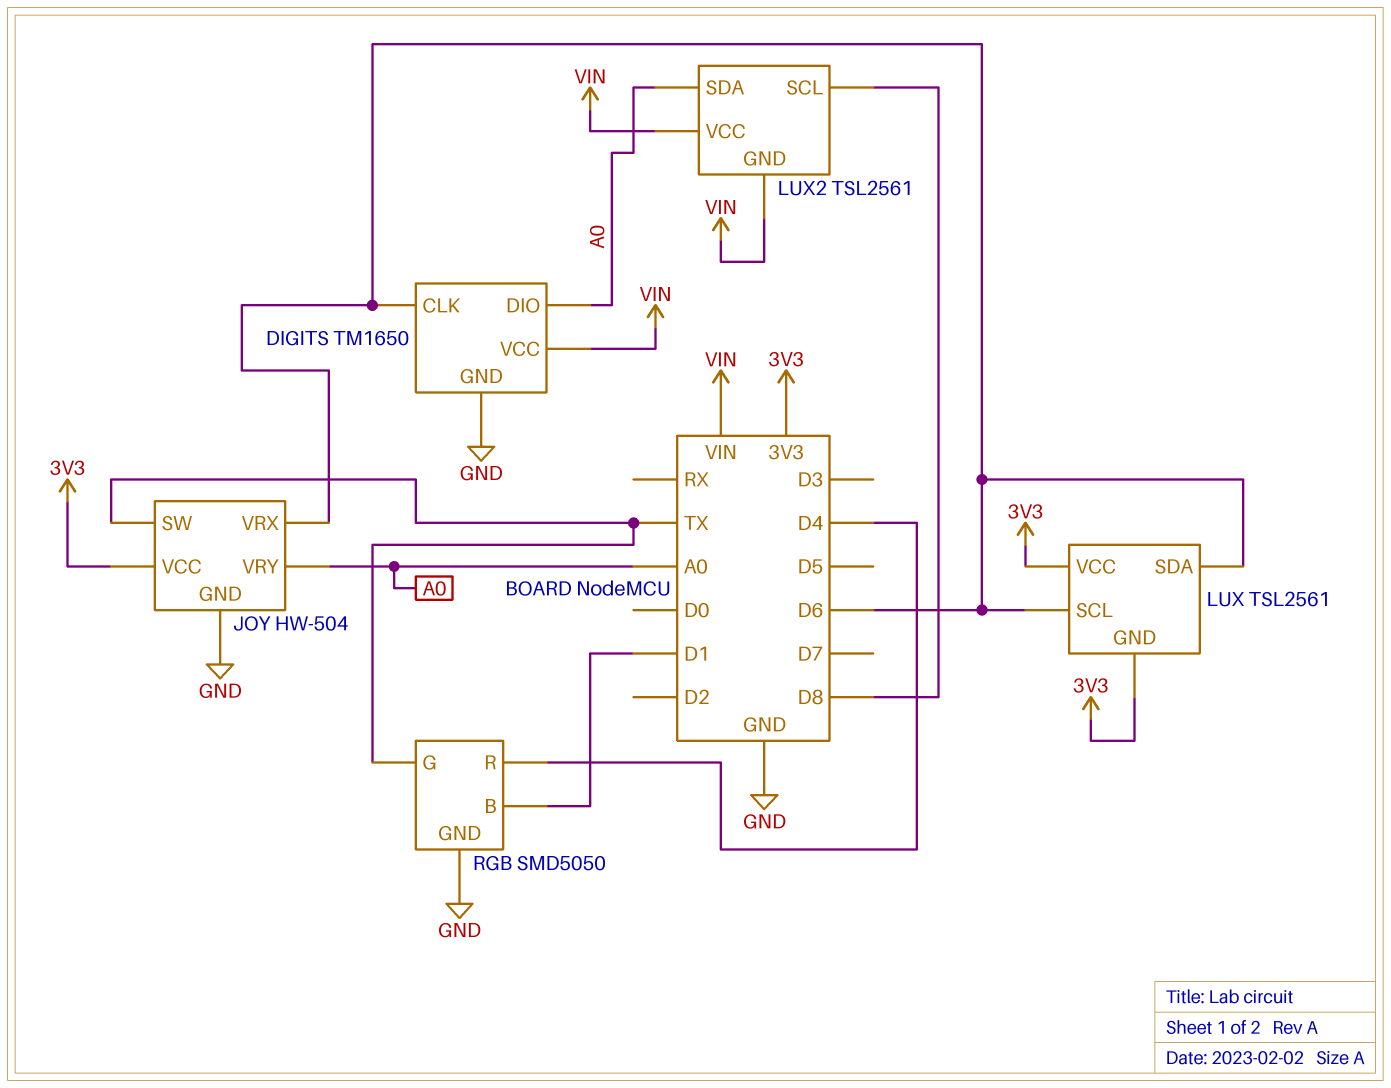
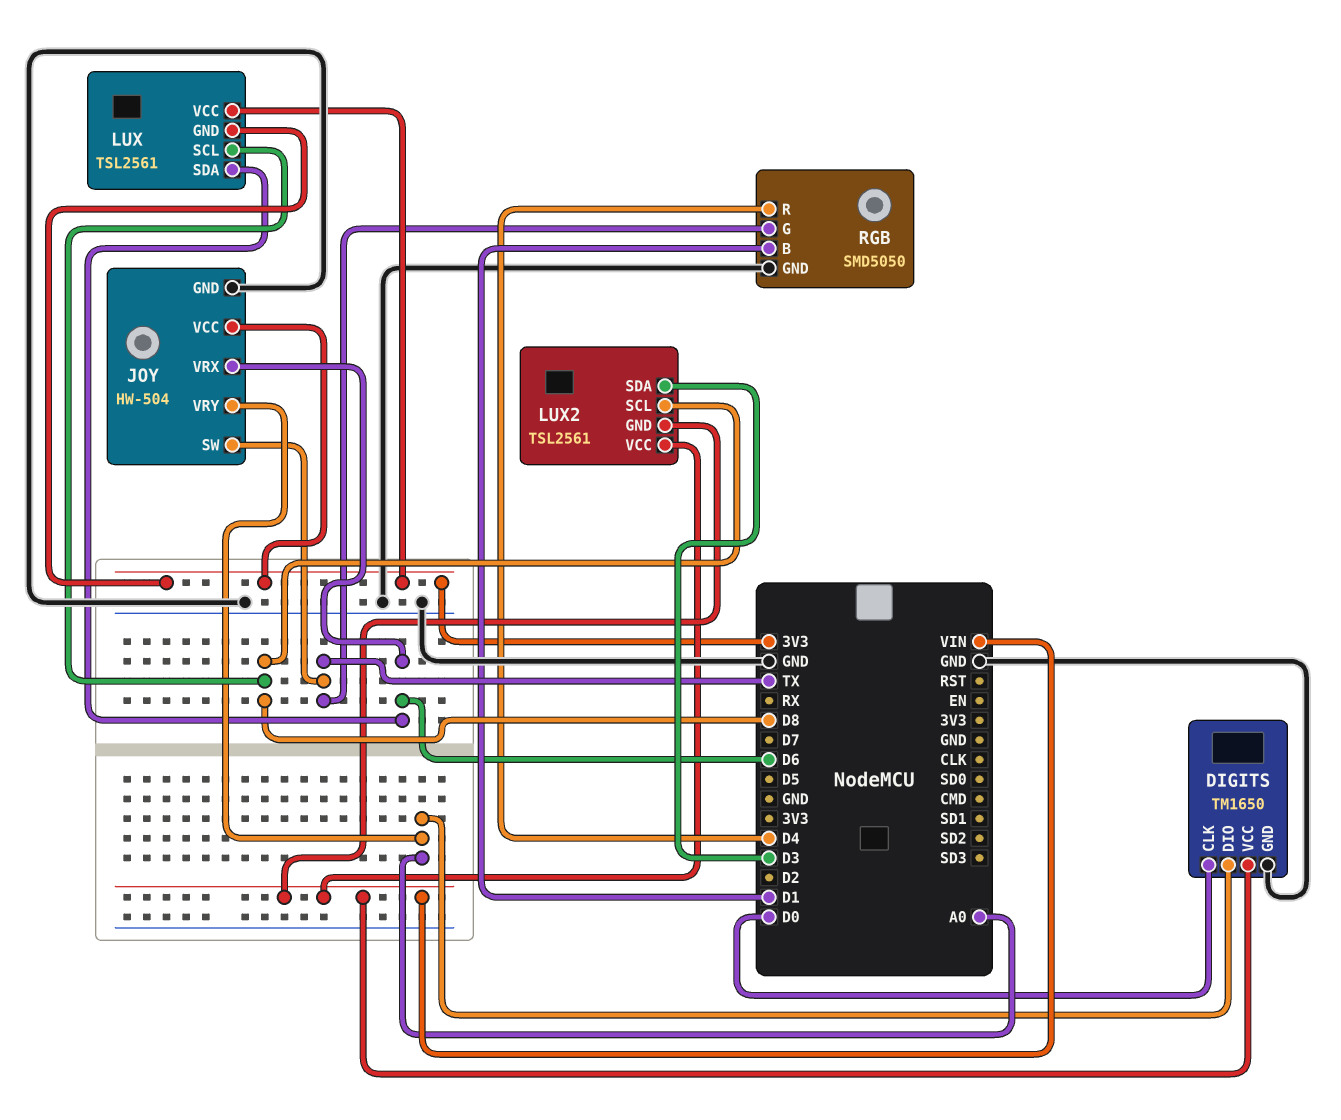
DIGITS pin CLK: D6 -> D0
LUX pin SCL: D6 -> D8
LUX2 pin SDA: A0 -> D3

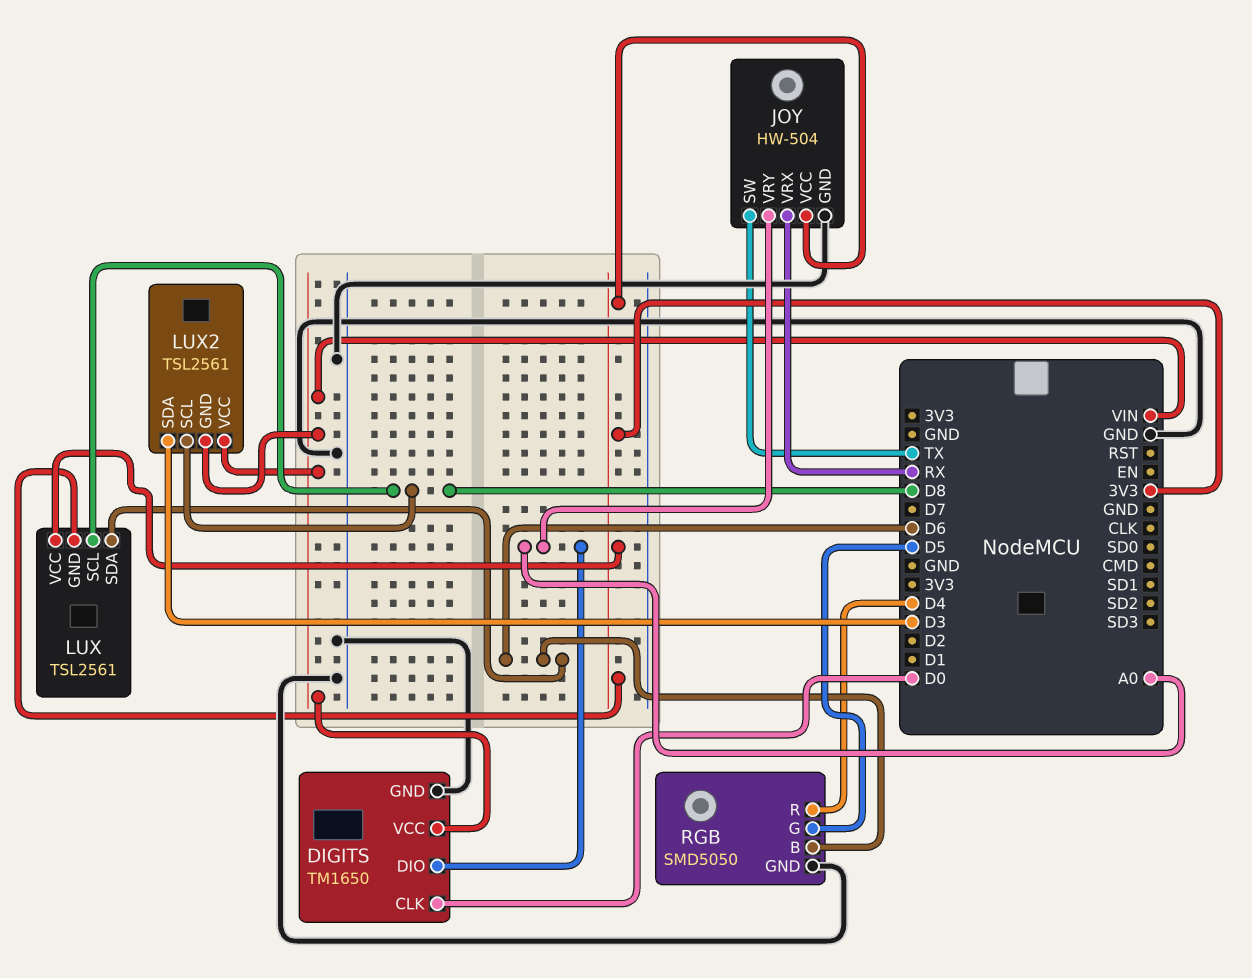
JOY pin VRX: D6 -> RX
RGB pin B: D1 -> D6
RGB pin G: TX -> D5

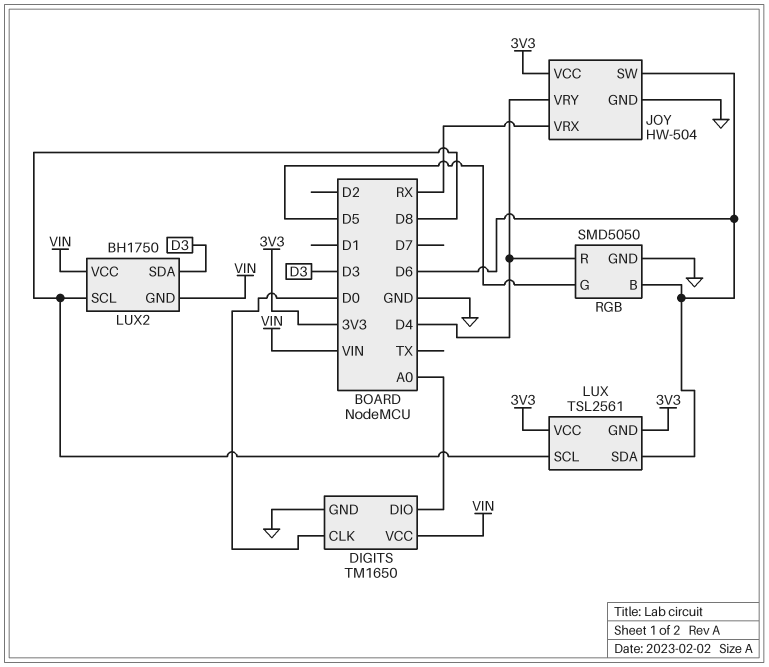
JOY pin SW: TX -> D6
JOY pin VRY: A0 -> D4
LUX2: TSL2561 -> BH1750

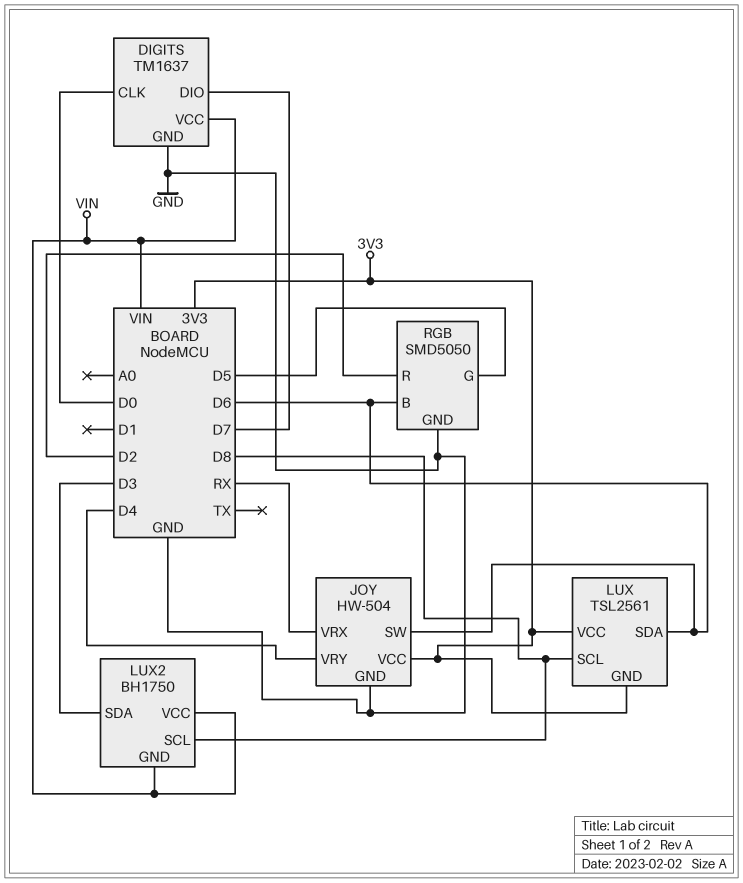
DIGITS: TM1650 -> TM1637
DIGITS pin DIO: A0 -> D7
RGB pin R: D4 -> D2

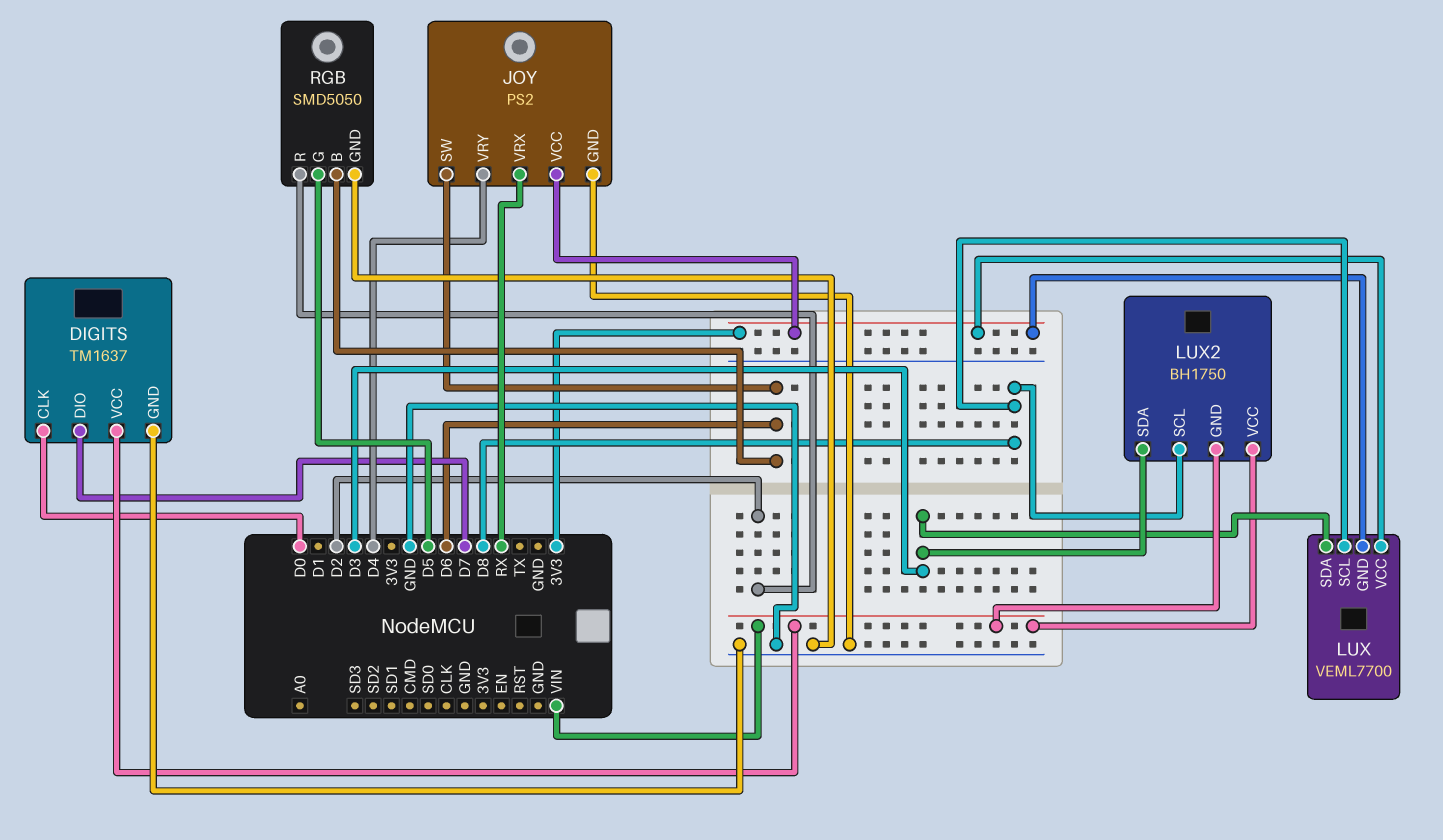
JOY: HW-504 -> PS2
LUX: TSL2561 -> VEML7700
LUX pin SDA: D6 -> D3

